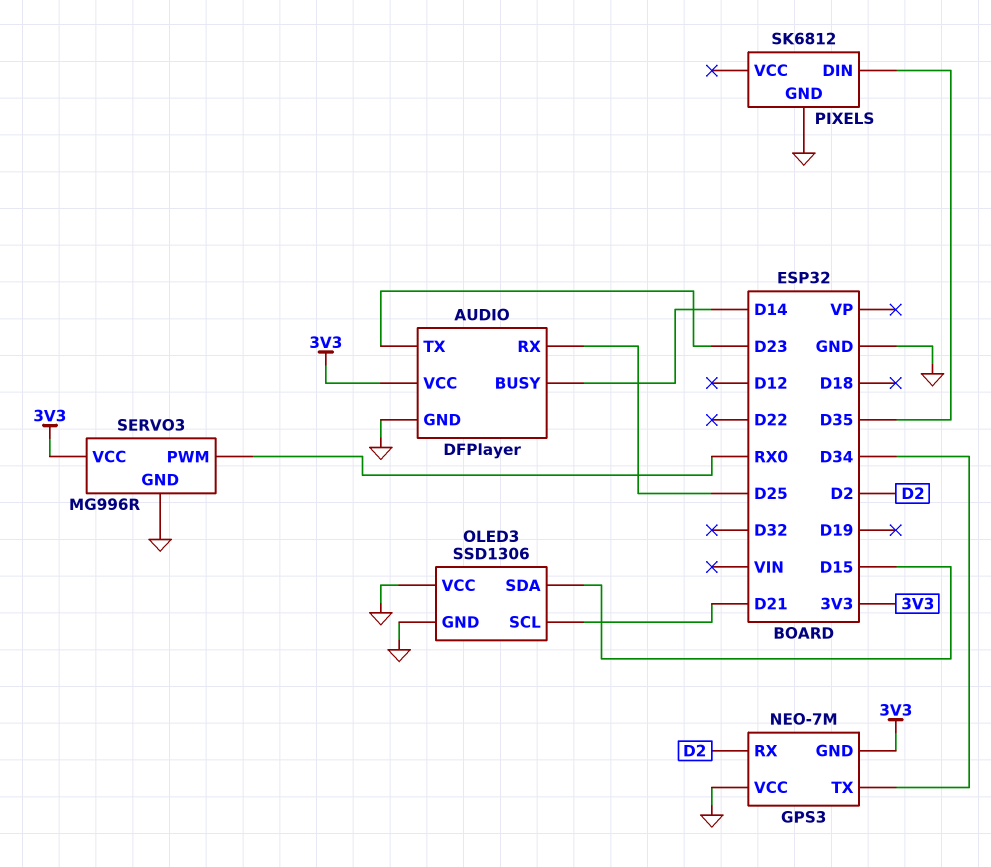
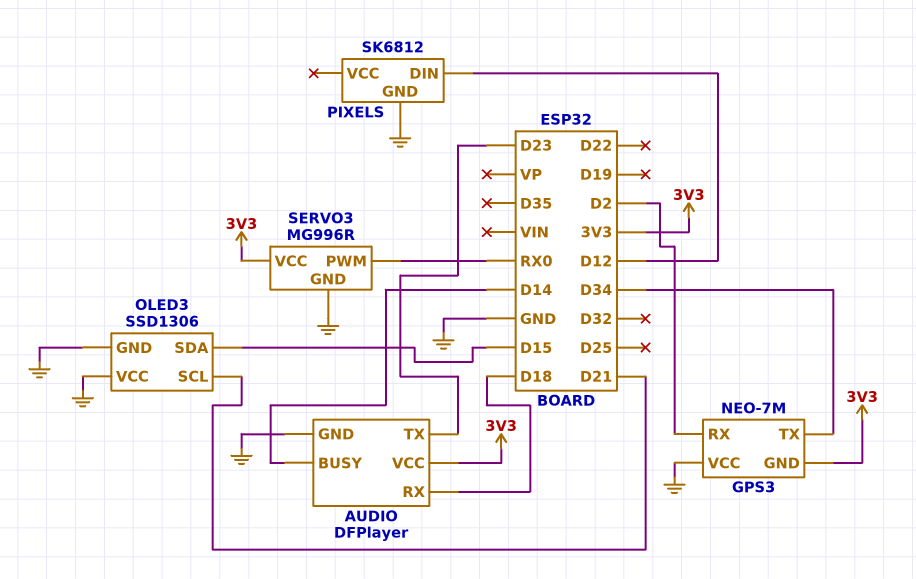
AUDIO pin RX: D25 -> D18
PIXELS pin DIN: D35 -> D12

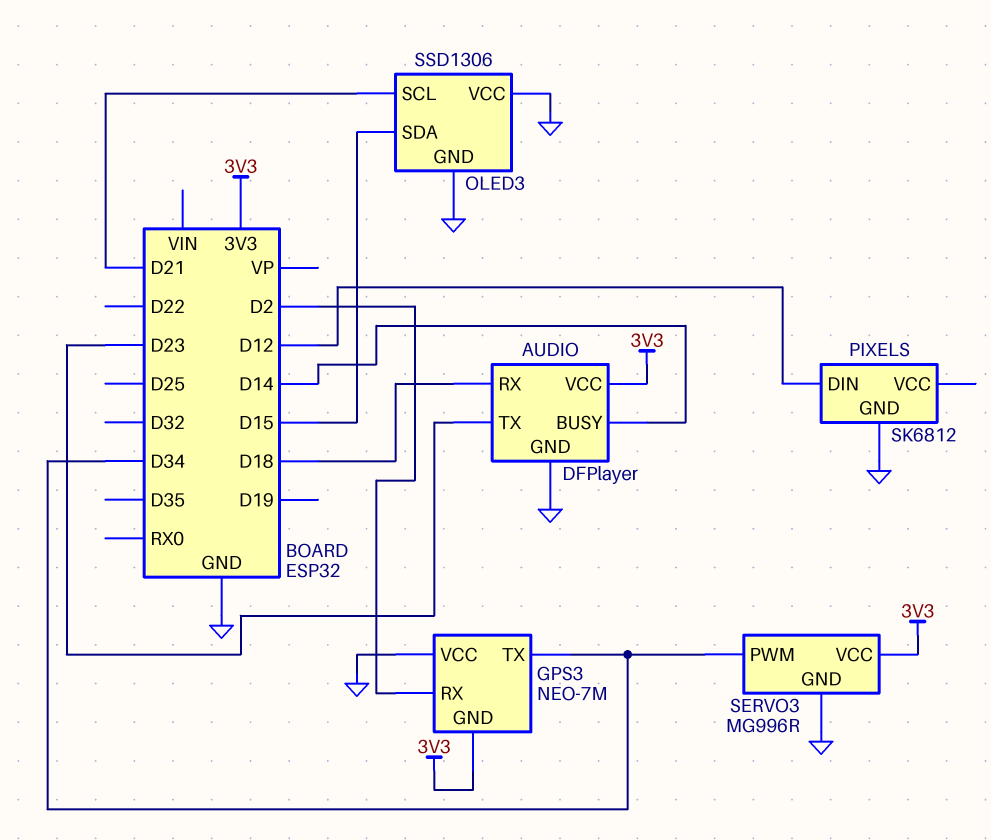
SERVO3 pin PWM: RX0 -> D34

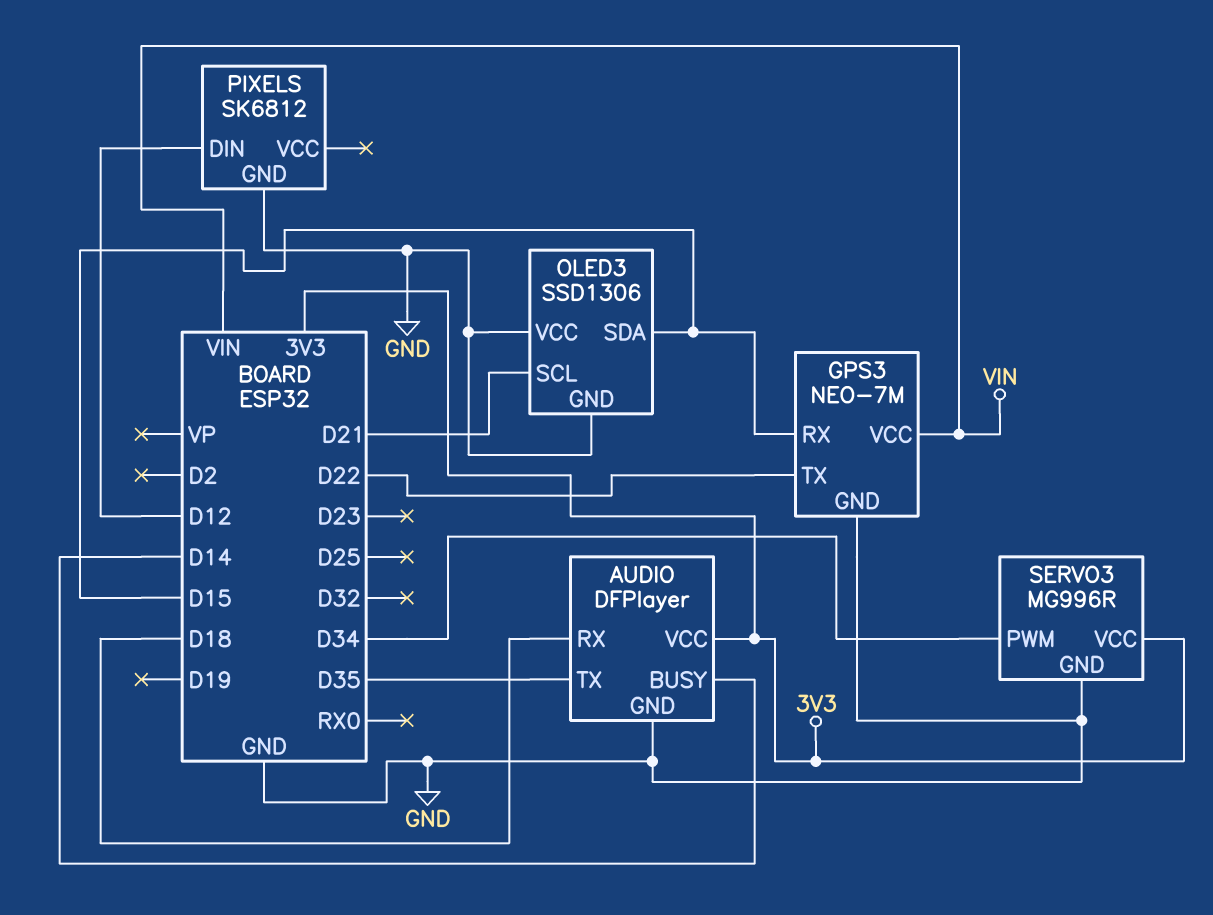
AUDIO pin TX: D23 -> D35
GPS3 pin GND: 3V3 -> GND
GPS3 pin RX: D2 -> D15
GPS3 pin TX: D34 -> D22
GPS3 pin VCC: GND -> VIN

